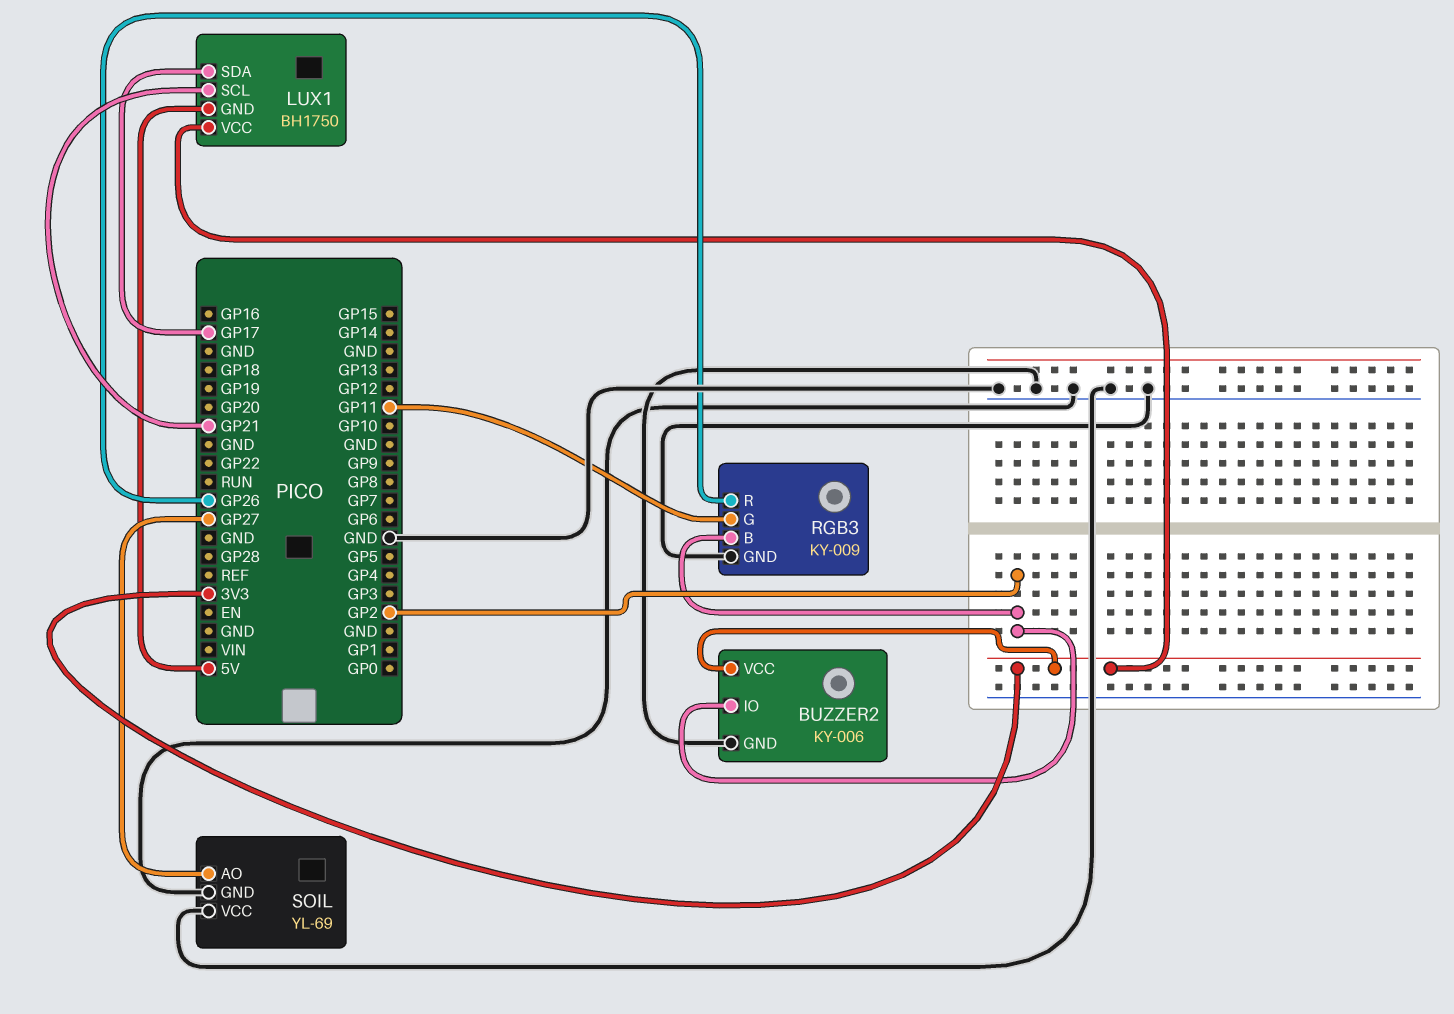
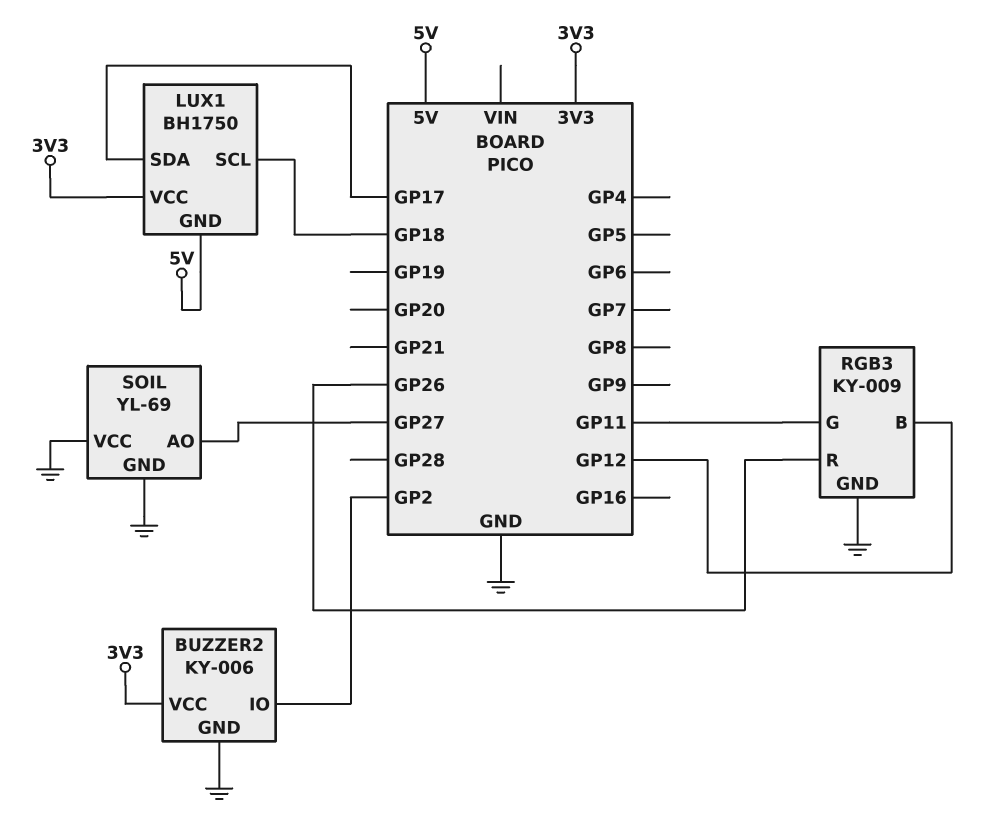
LUX1 pin SCL: GP21 -> GP18
RGB3 pin B: GP2 -> GP12

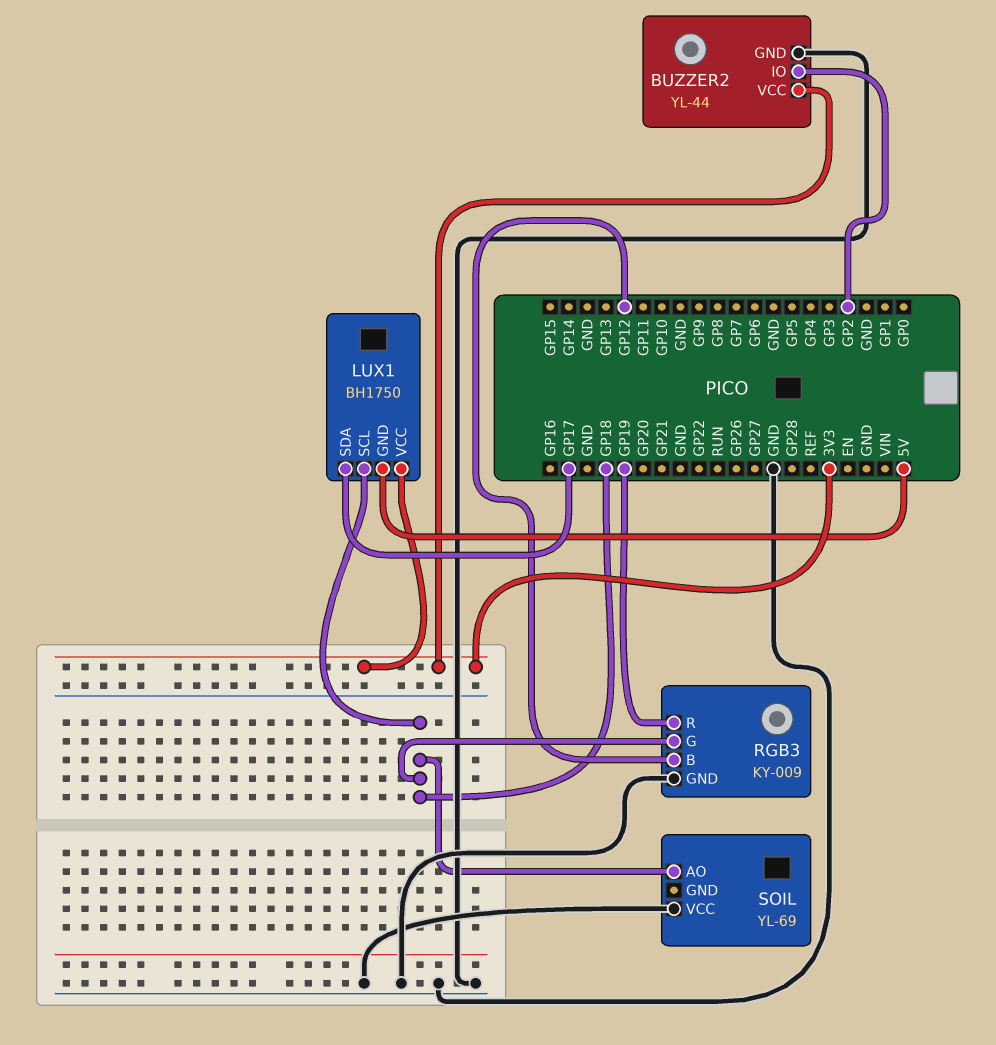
BUZZER2: KY-006 -> YL-44
RGB3 pin G: GP11 -> GP18
RGB3 pin R: GP26 -> GP19
SOIL pin AO: GP27 -> GP18
SOIL pin GND: GND -> none

